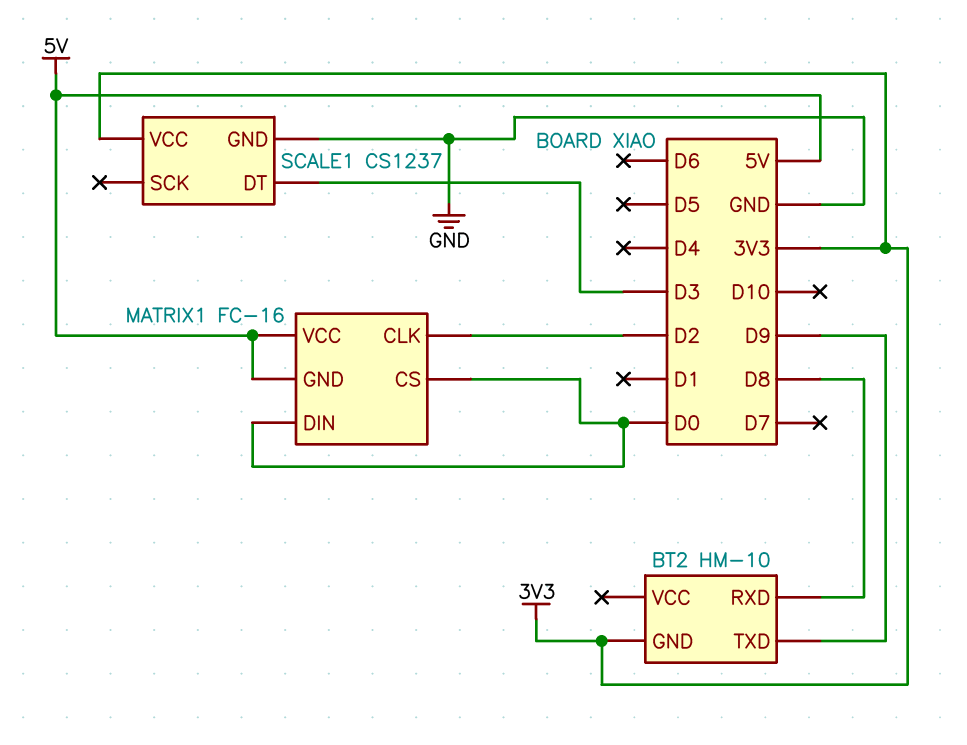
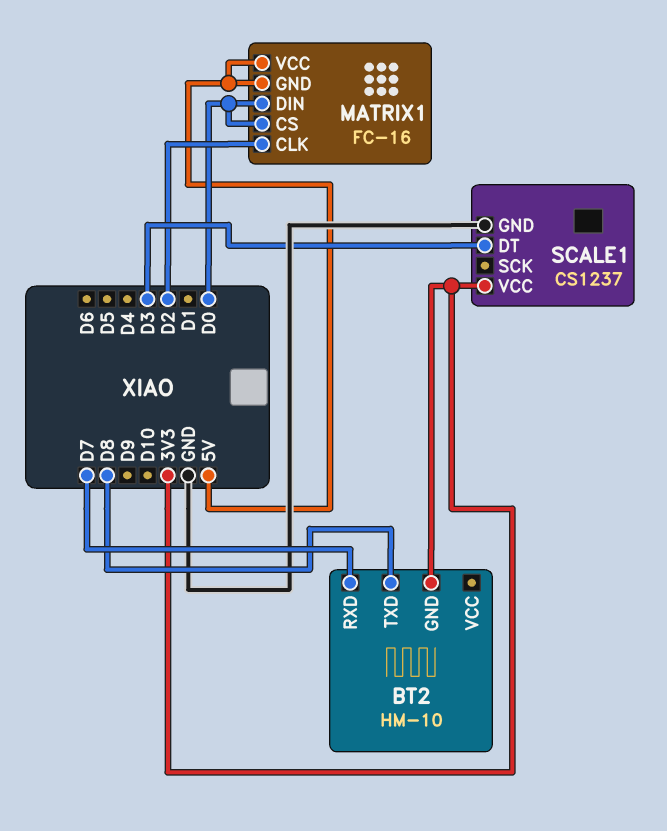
BT2 pin RXD: D8 -> D7
BT2 pin TXD: D9 -> D8

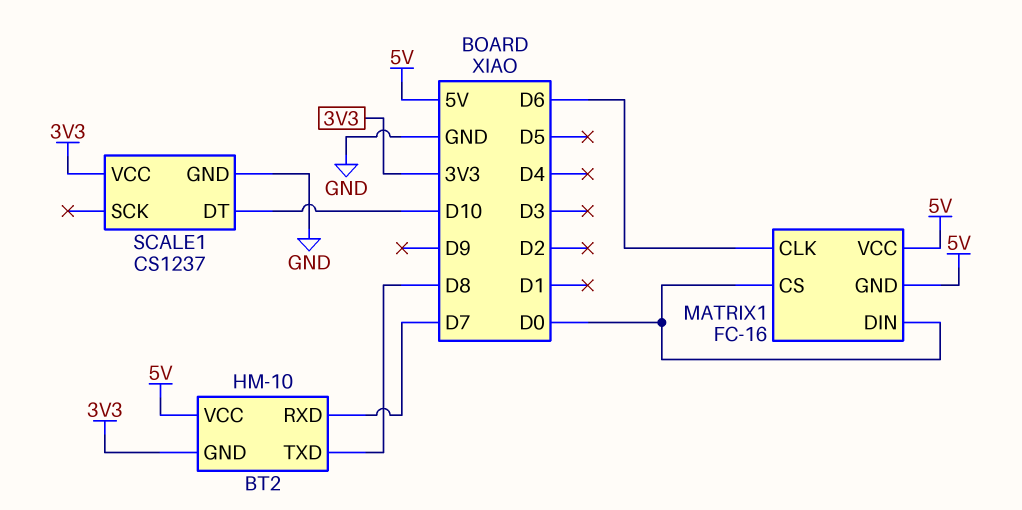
BT2 pin VCC: none -> 5V
MATRIX1 pin CLK: D2 -> D6
SCALE1 pin DT: D3 -> D10

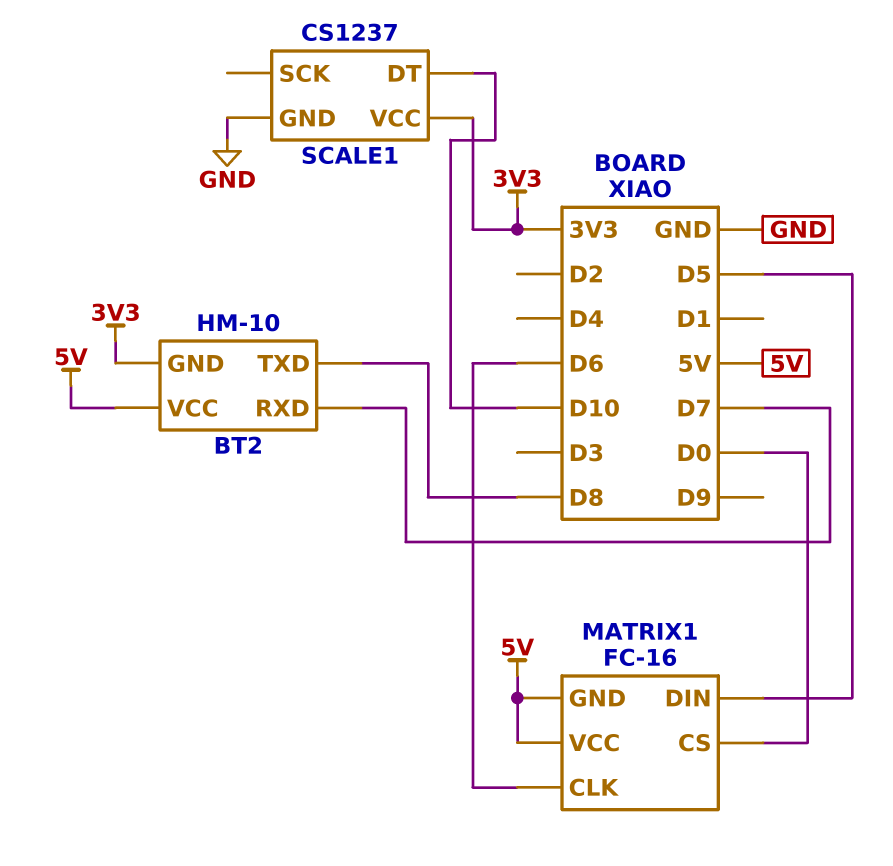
MATRIX1 pin DIN: D0 -> D5

